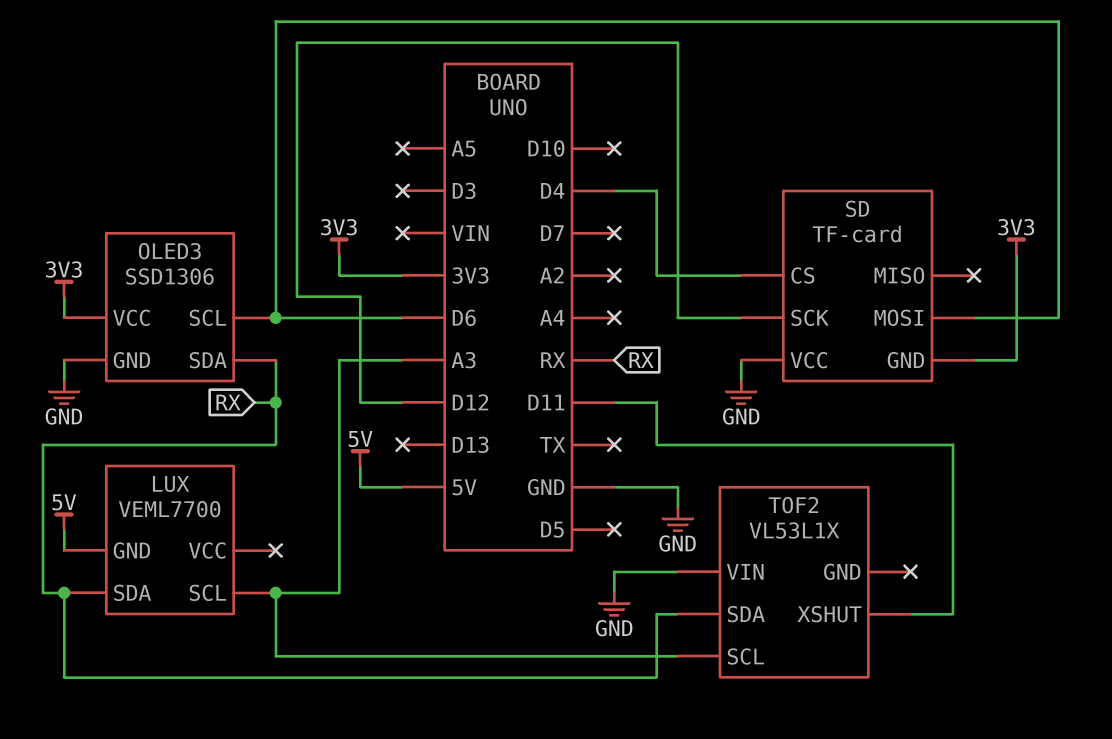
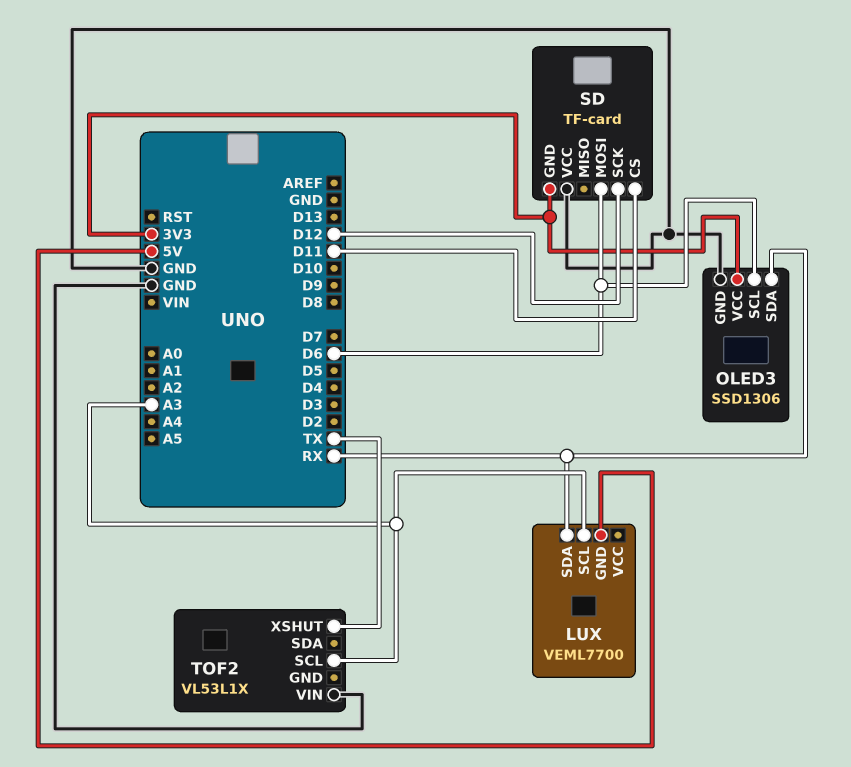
SD pin CS: D4 -> D11
TOF2 pin SDA: RX -> none
TOF2 pin XSHUT: D11 -> TX

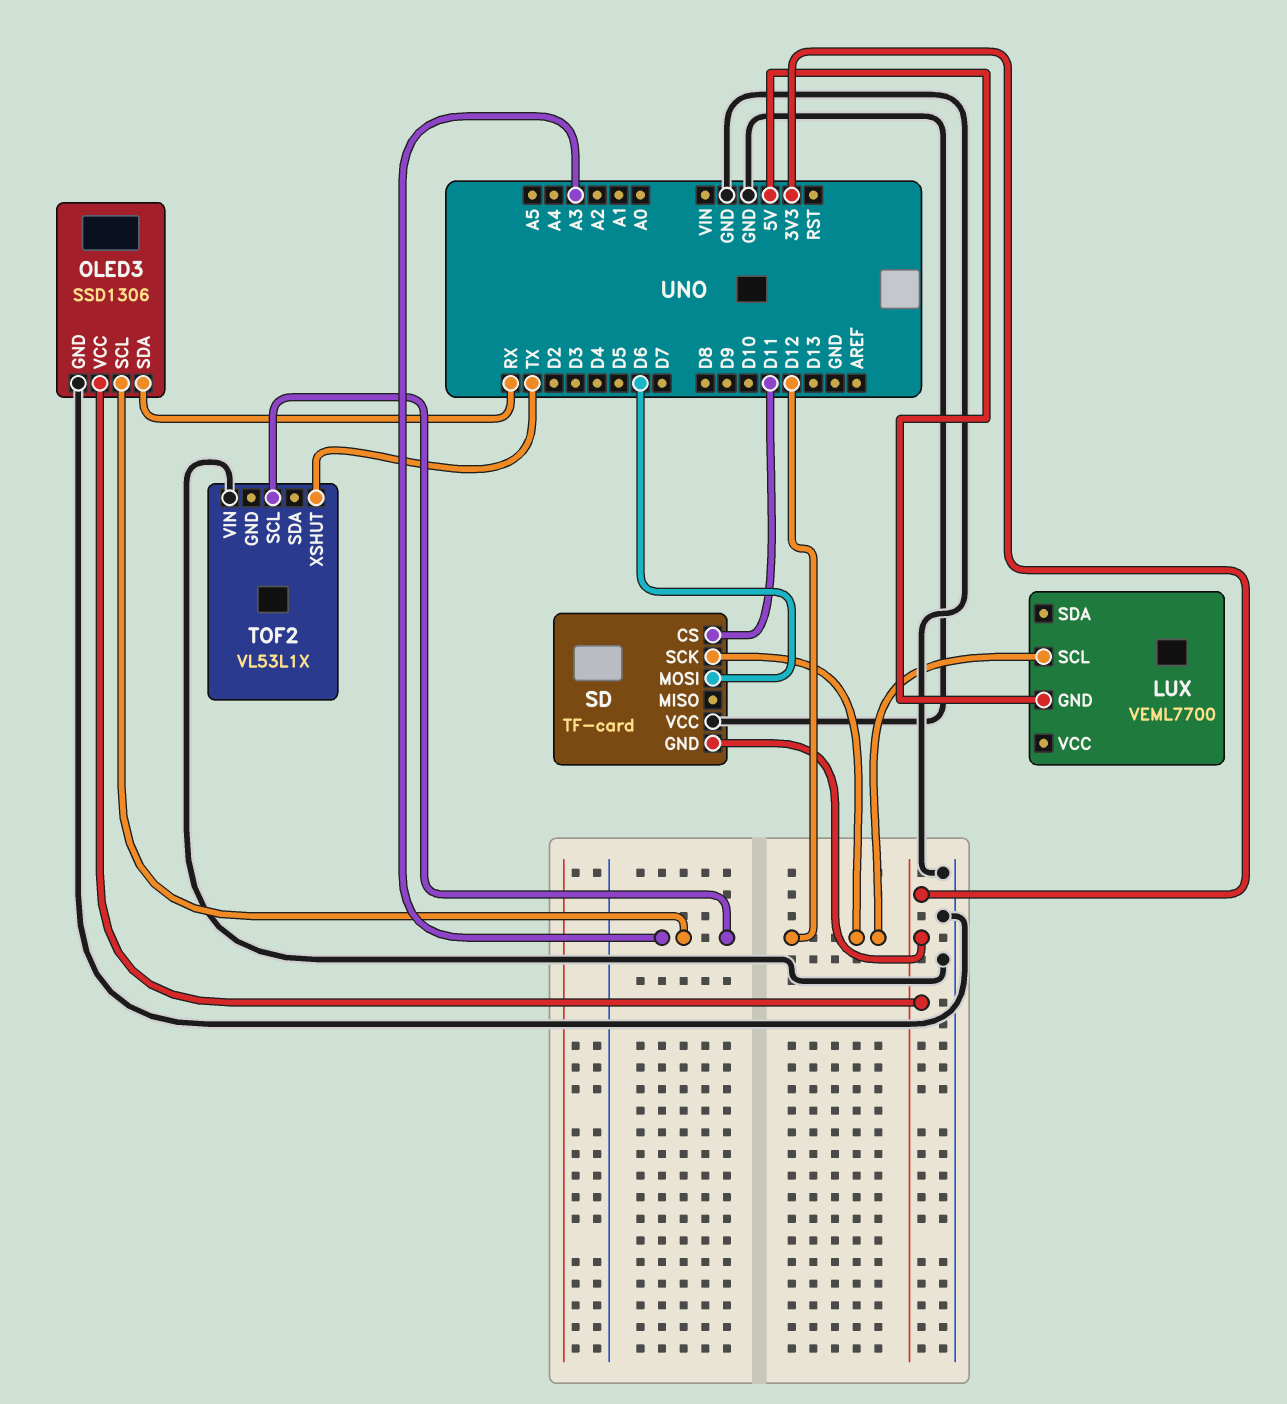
LUX pin SCL: A3 -> D12
LUX pin SDA: RX -> none
OLED3 pin SCL: D6 -> A3

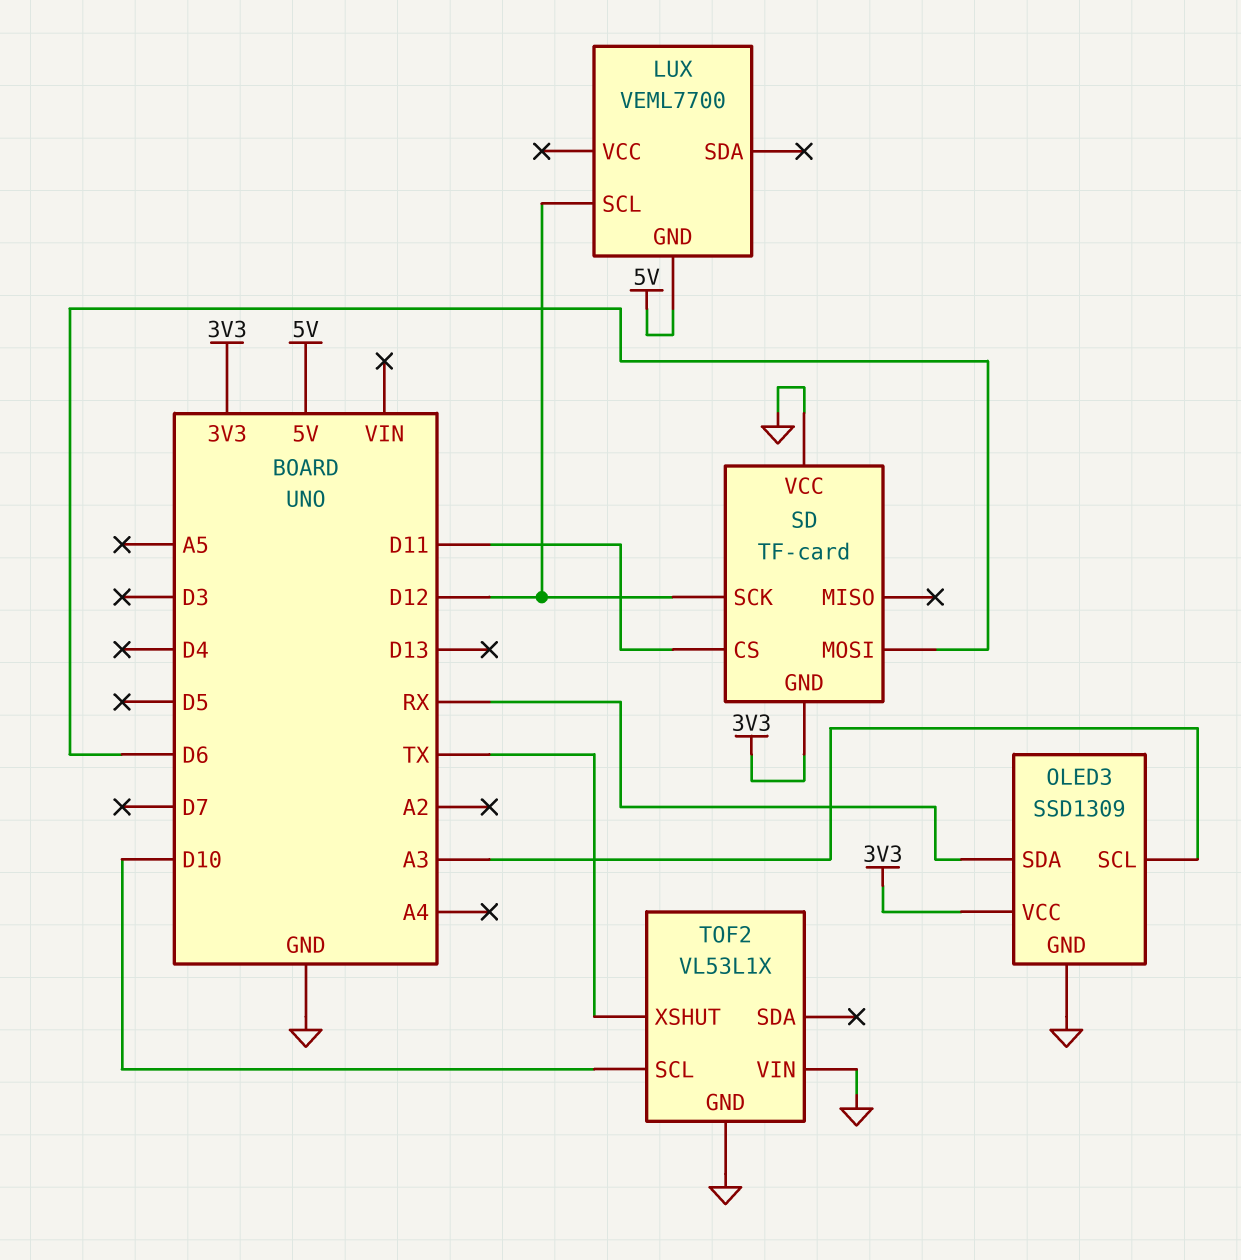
OLED3: SSD1306 -> SSD1309
TOF2 pin GND: none -> GND
TOF2 pin SCL: A3 -> D10

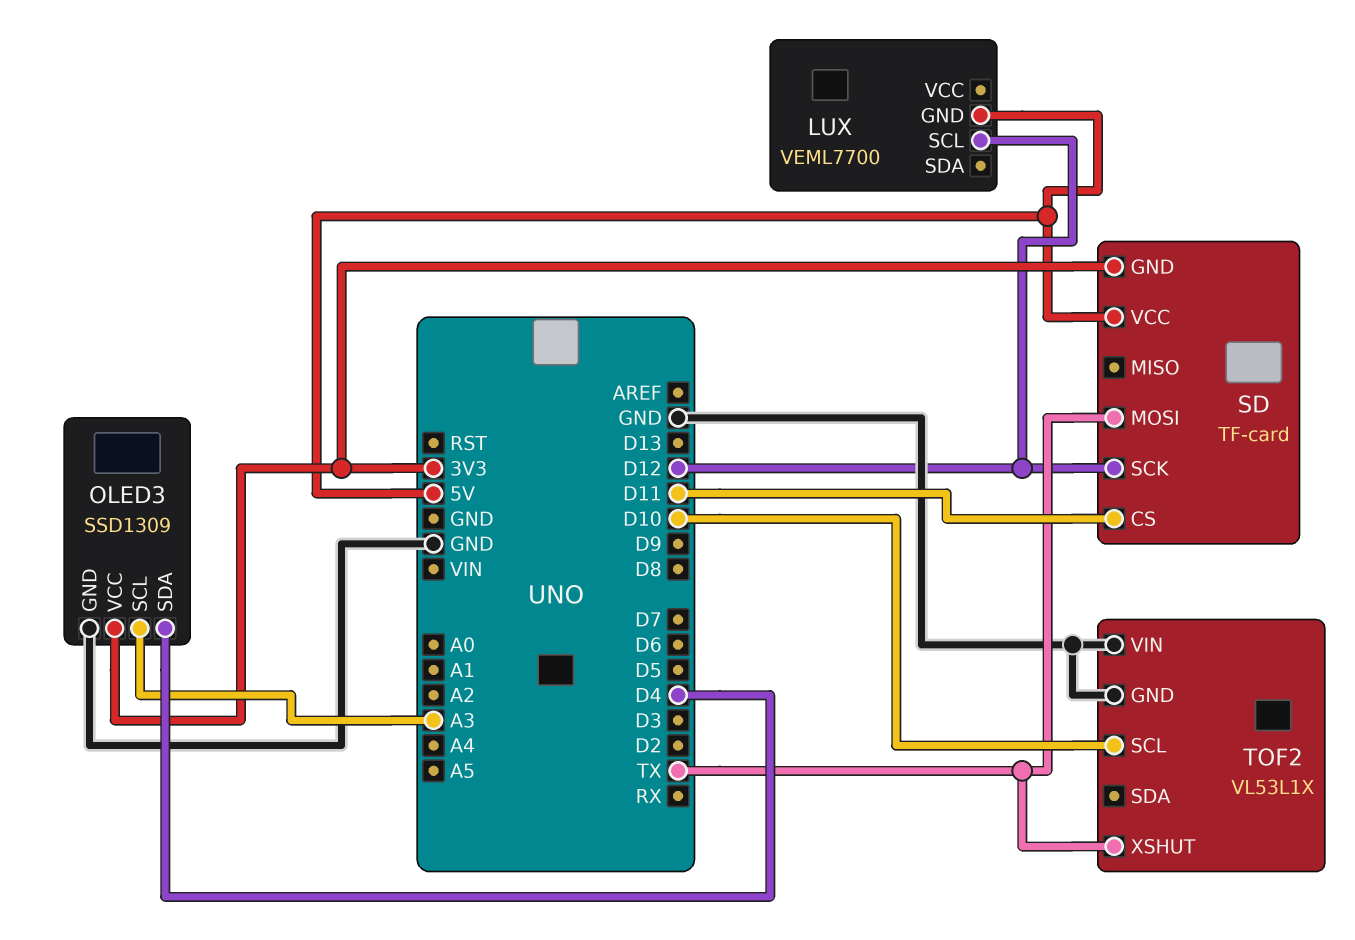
OLED3 pin SDA: RX -> D4
SD pin MOSI: D6 -> TX
SD pin VCC: GND -> 5V

